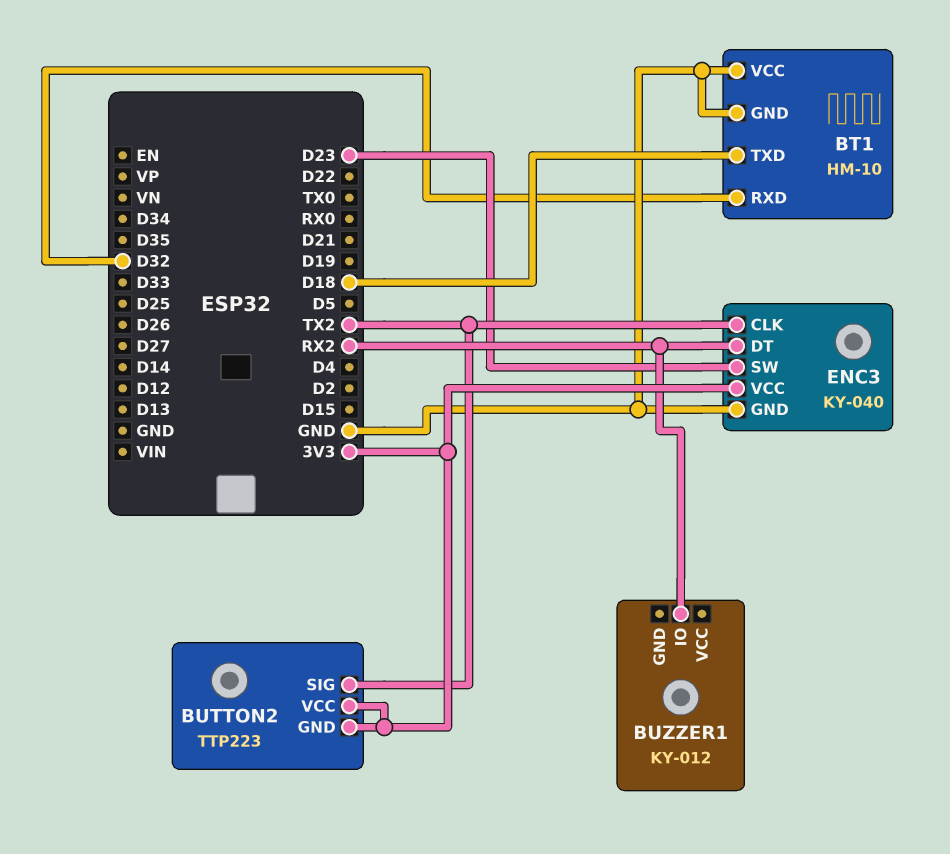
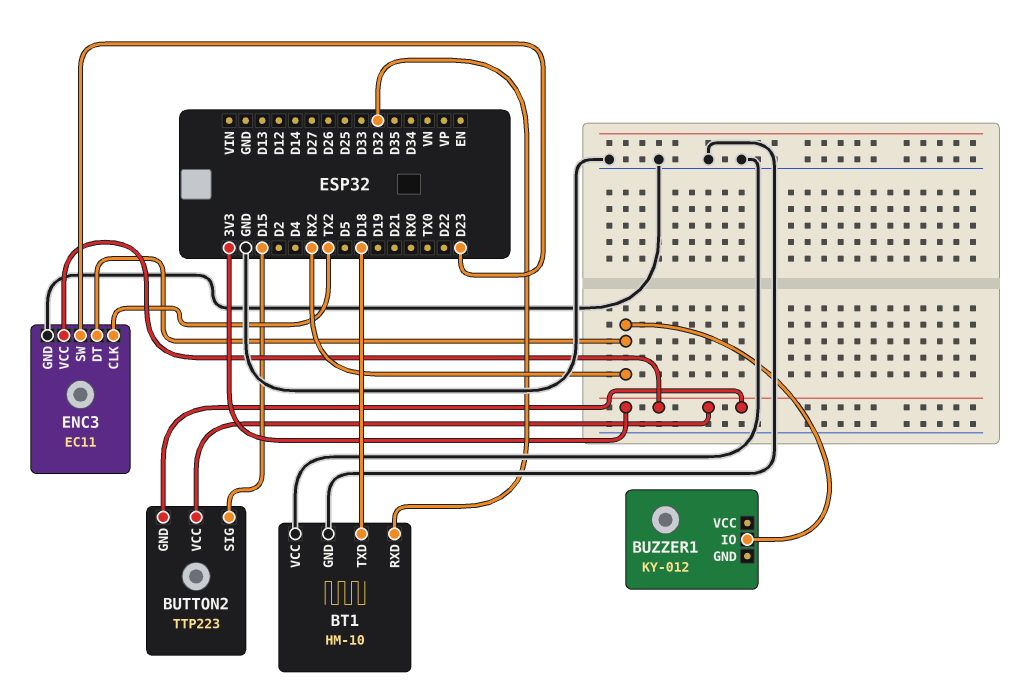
BUTTON2 pin SIG: TX2 -> D15
ENC3: KY-040 -> EC11

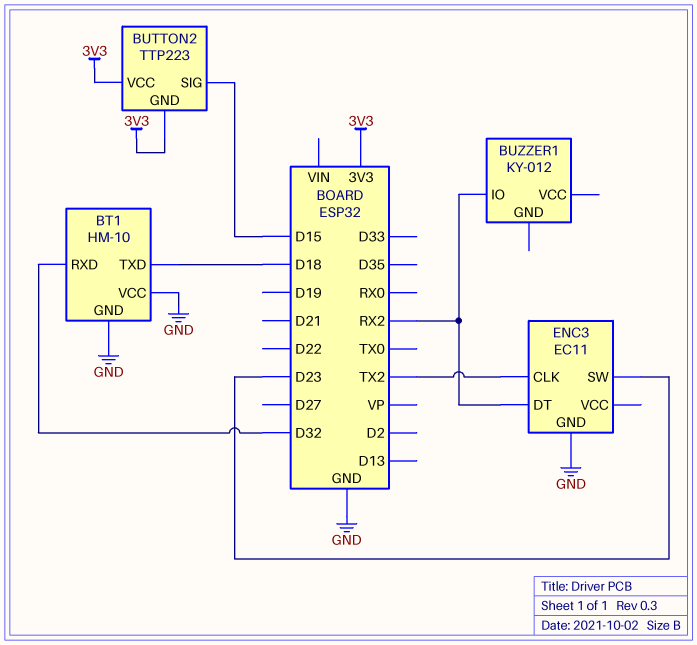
ENC3 pin VCC: 3V3 -> none

